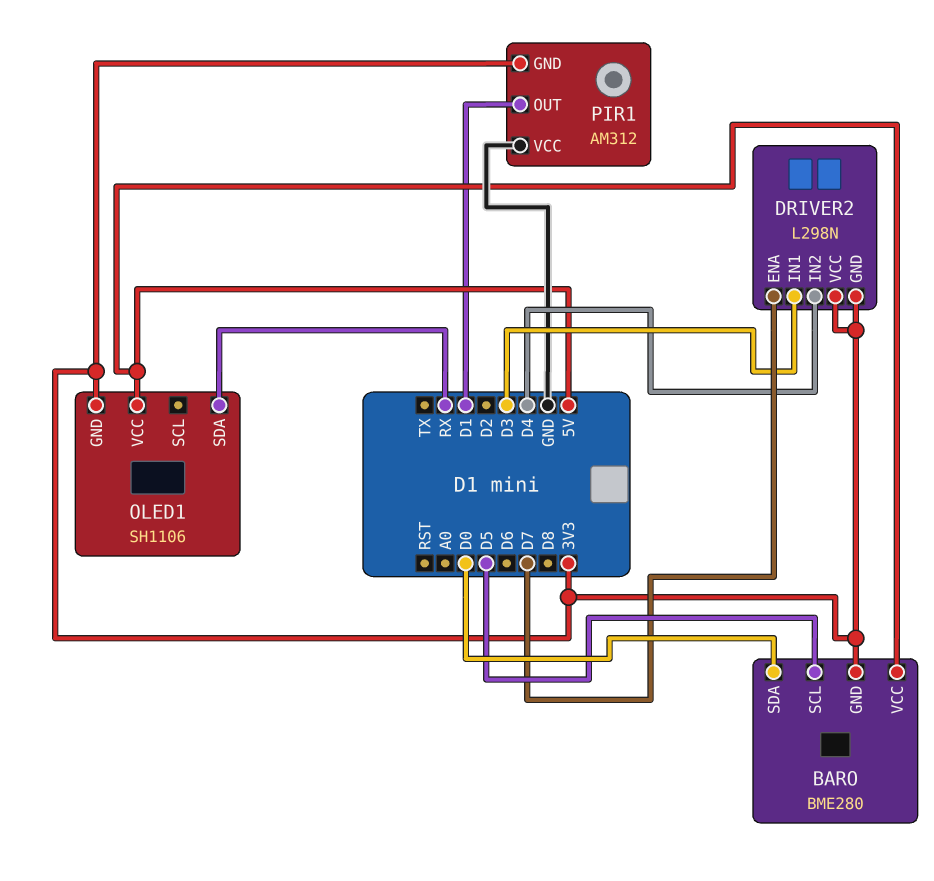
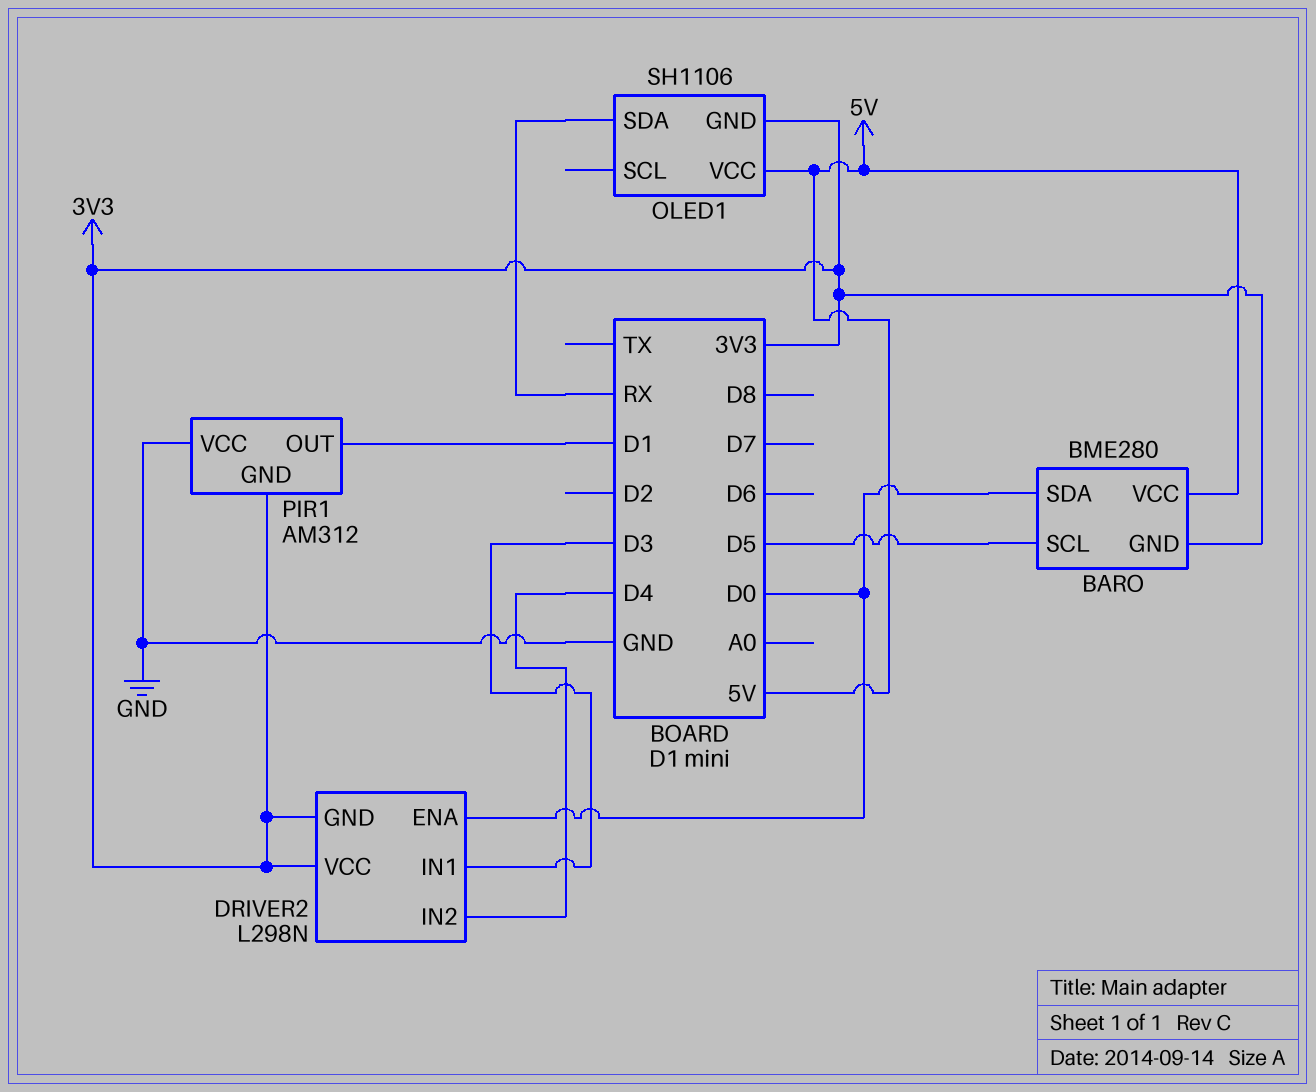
DRIVER2 pin ENA: D7 -> D0

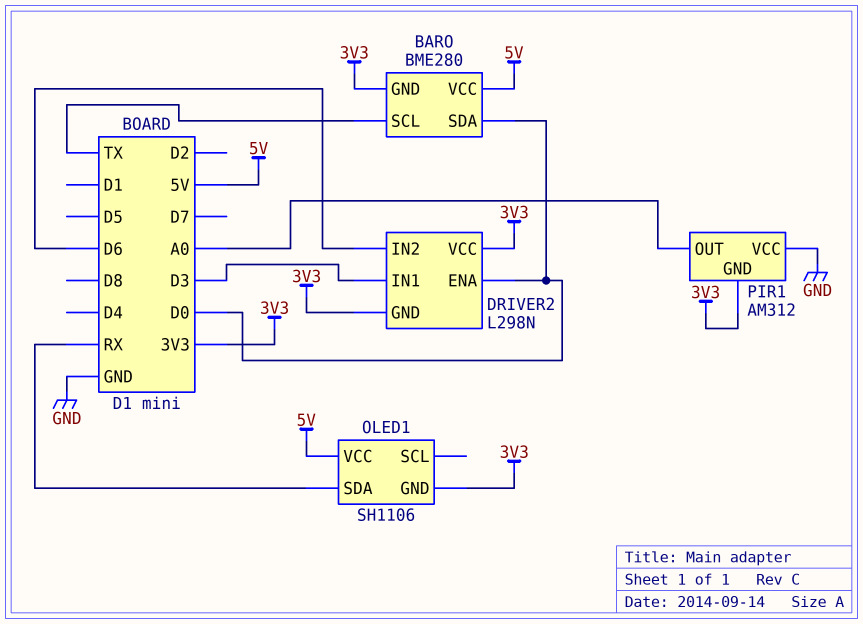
BARO pin SCL: D5 -> TX
DRIVER2 pin IN2: D4 -> D6
PIR1 pin OUT: D1 -> A0

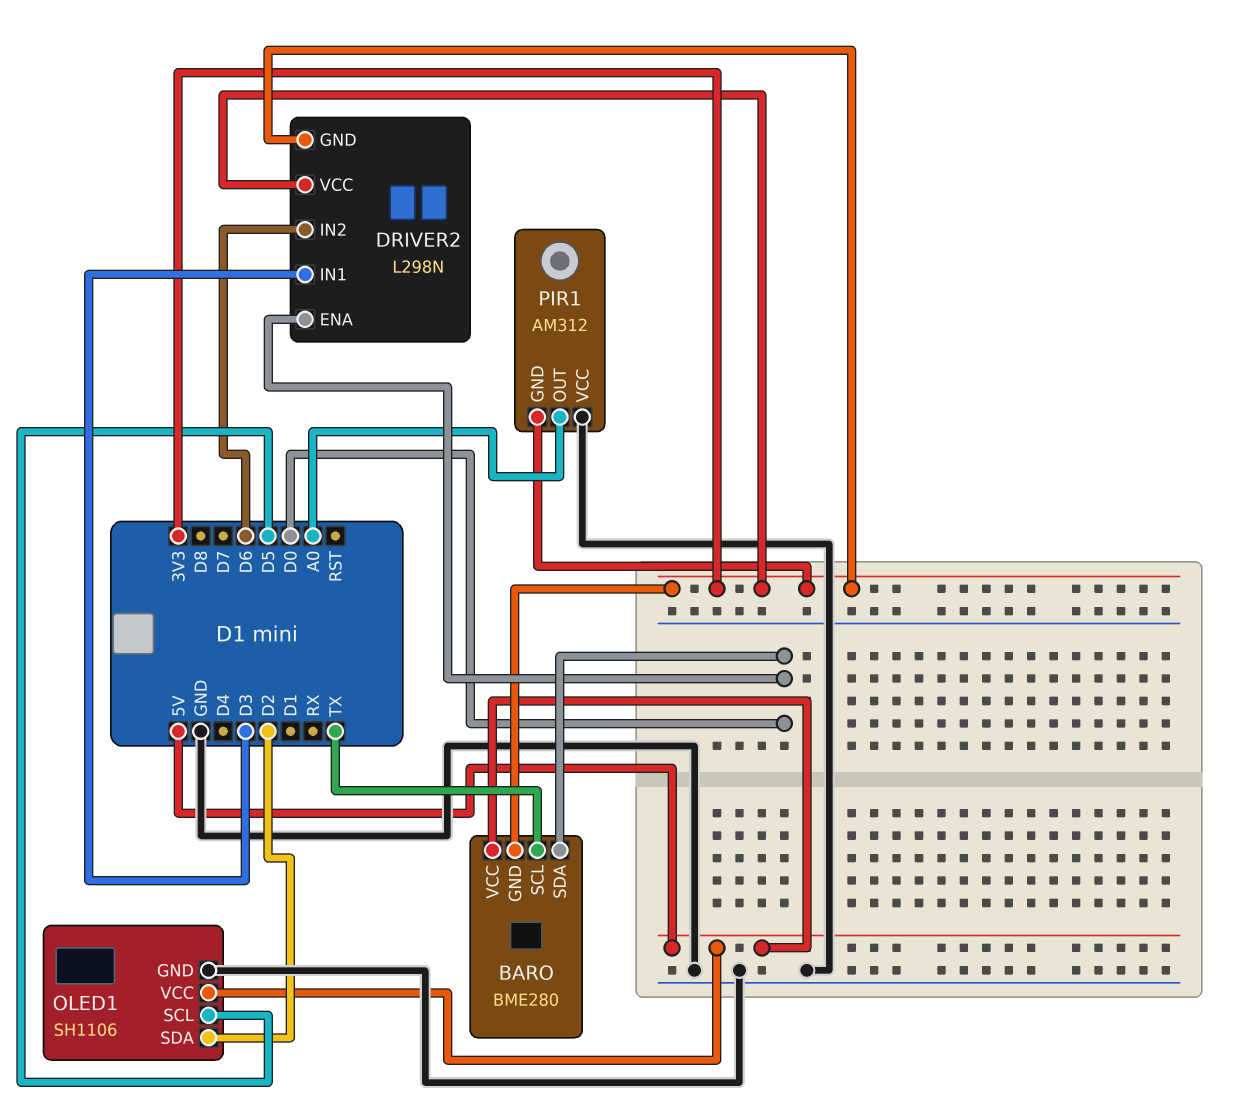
OLED1 pin GND: 3V3 -> GND
OLED1 pin SCL: none -> D5
OLED1 pin SDA: RX -> D2

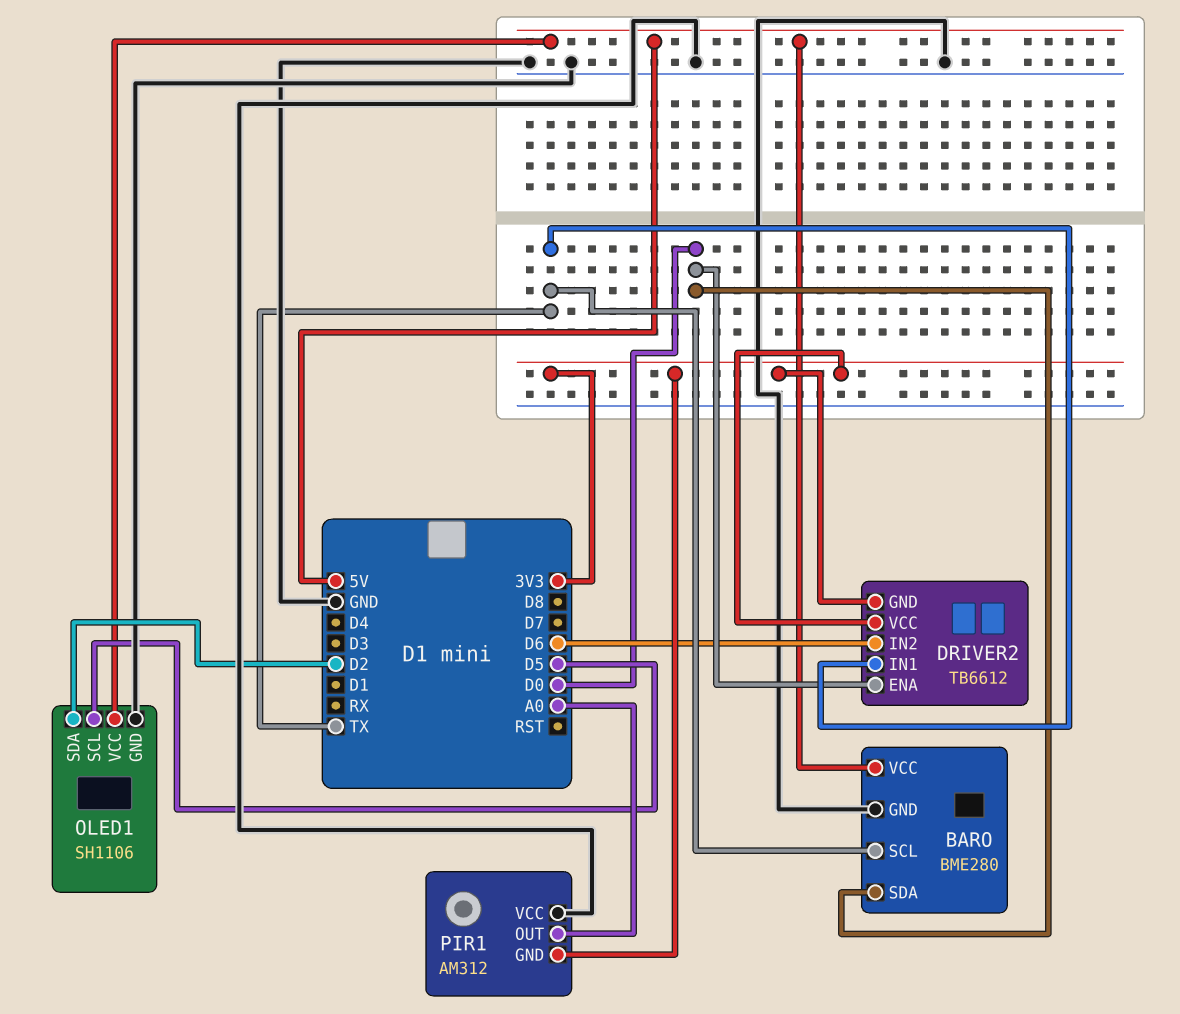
BARO pin GND: 3V3 -> GND
DRIVER2: L298N -> TB6612
DRIVER2 pin IN1: D3 -> TX

